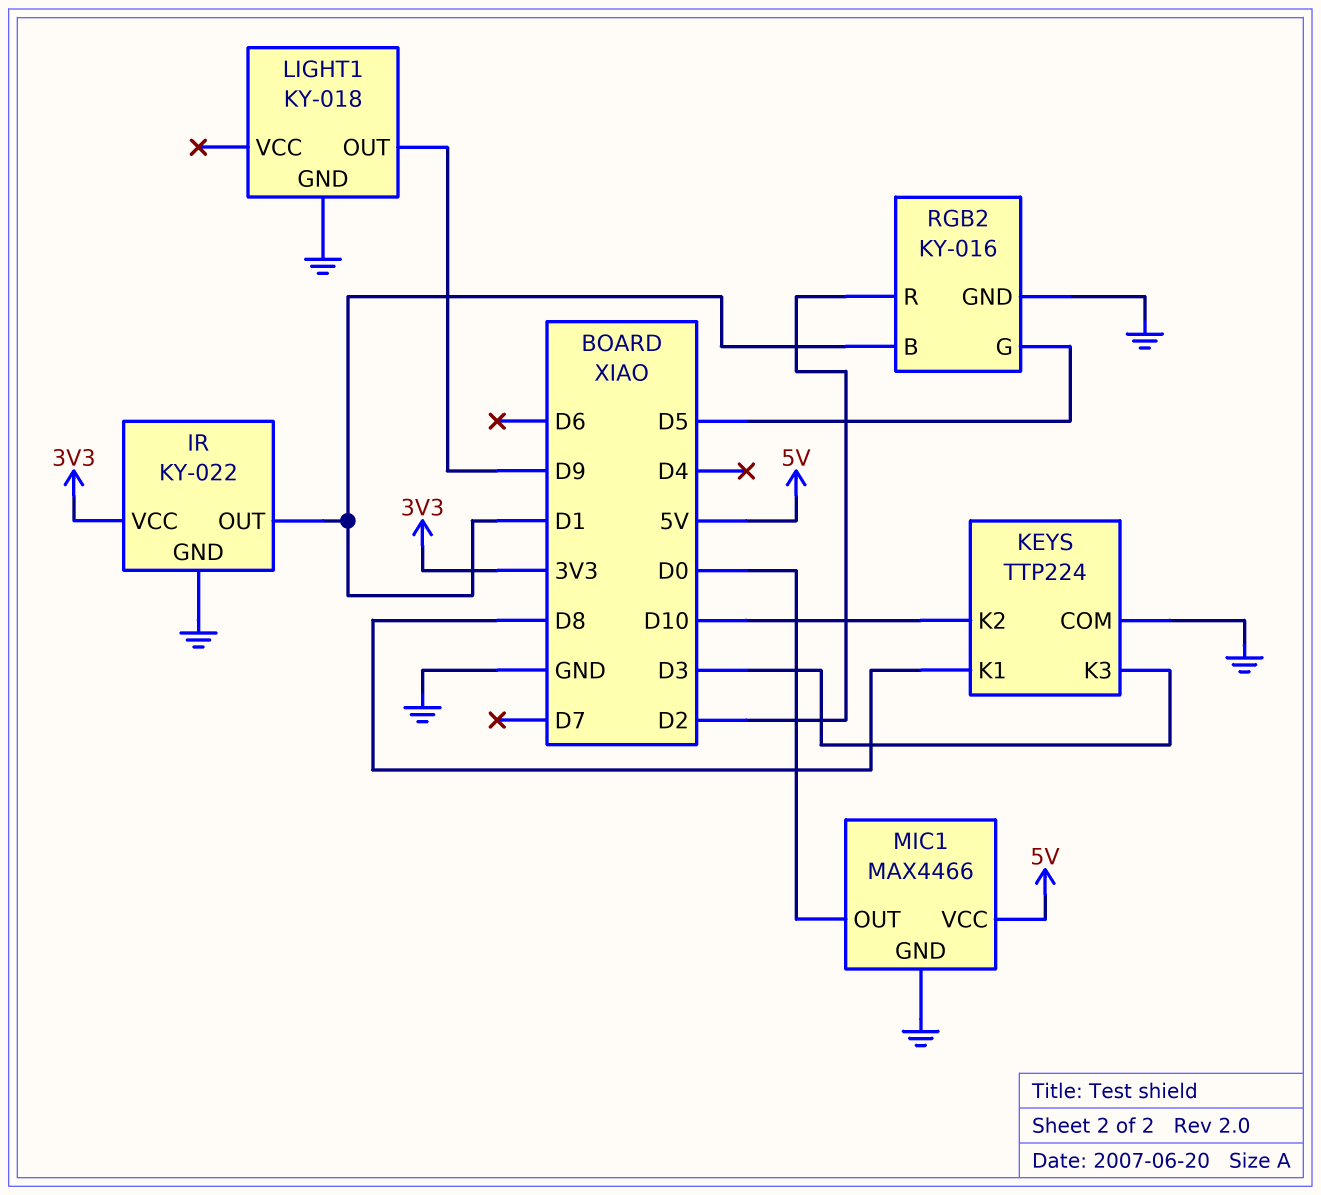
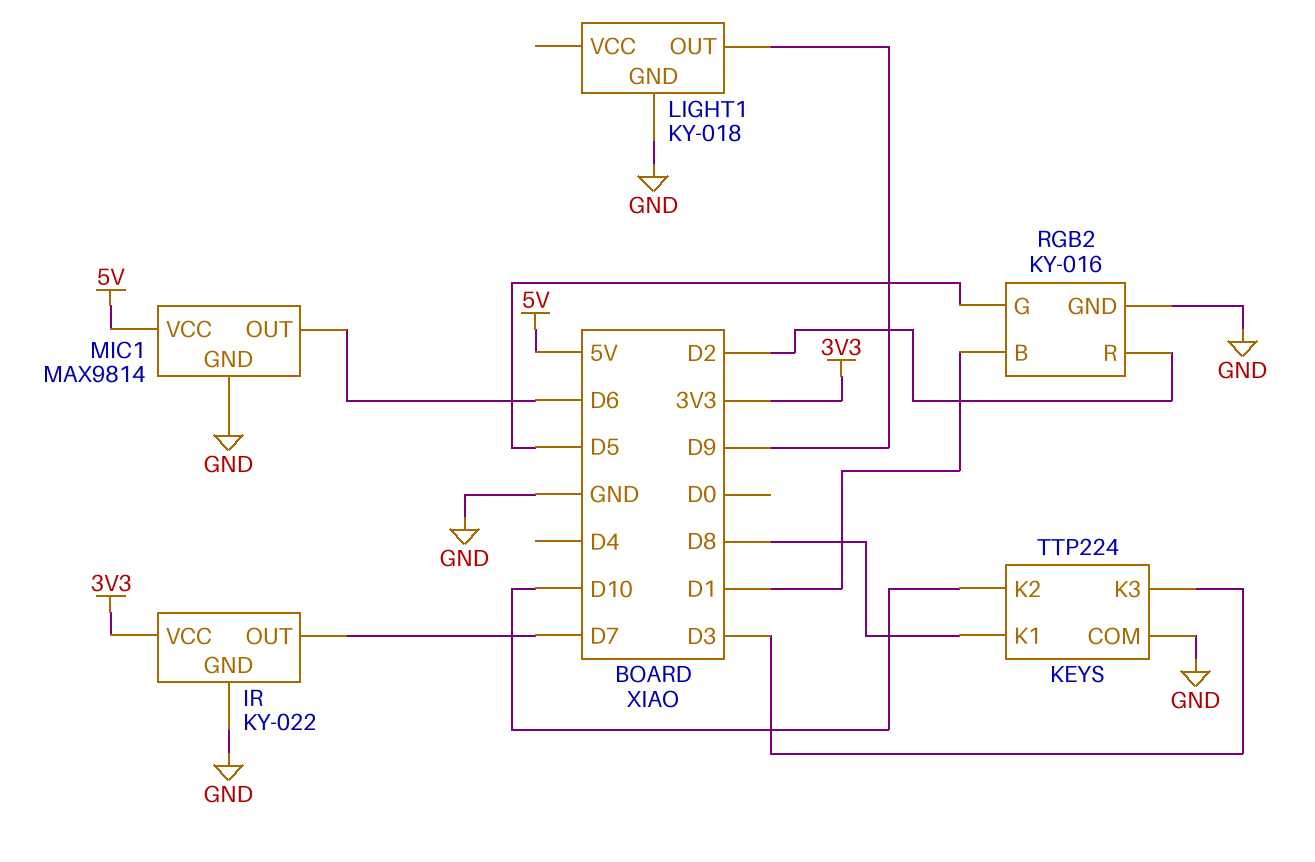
IR pin OUT: D1 -> D7
MIC1: MAX4466 -> MAX9814
MIC1 pin OUT: D0 -> D6

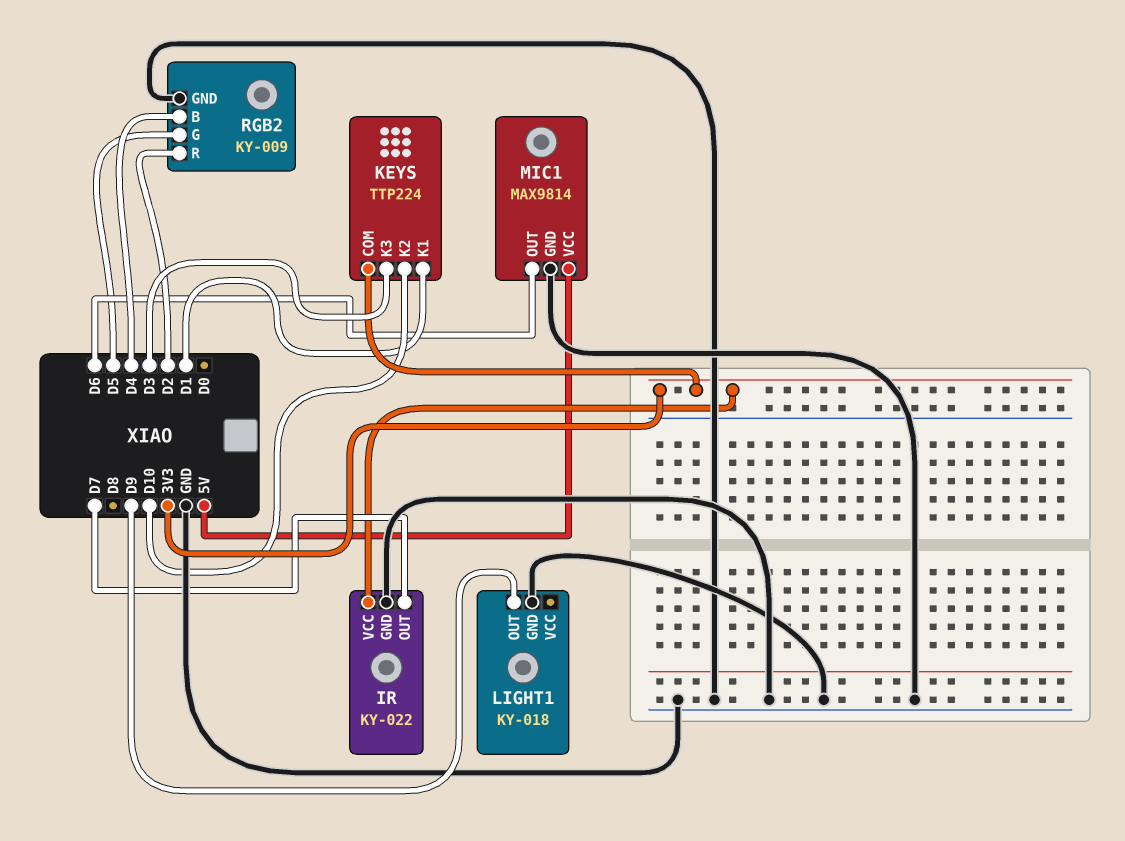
KEYS pin COM: GND -> 3V3
KEYS pin K1: D8 -> D1
RGB2: KY-016 -> KY-009
RGB2 pin B: D1 -> D4

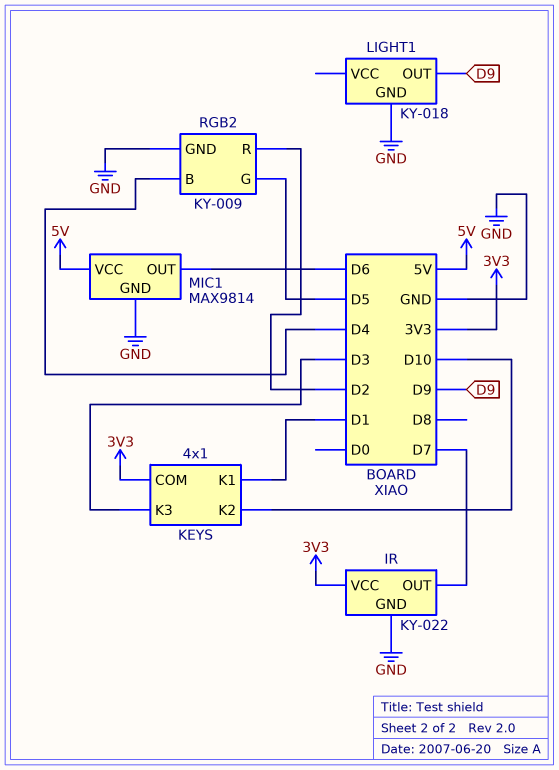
KEYS: TTP224 -> 4x1

